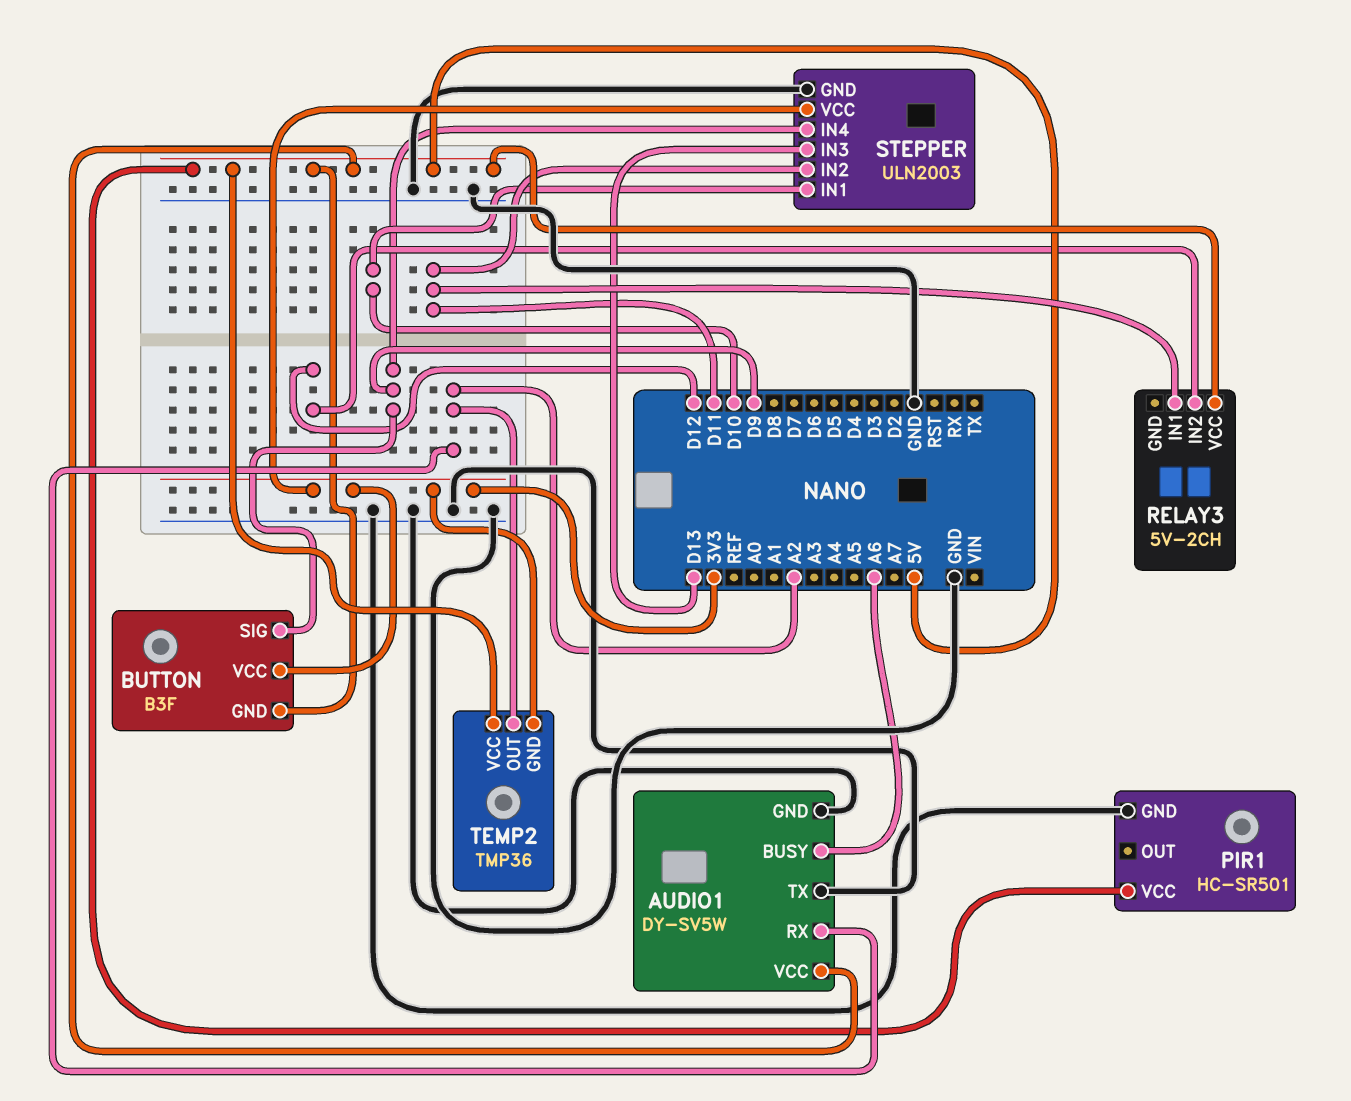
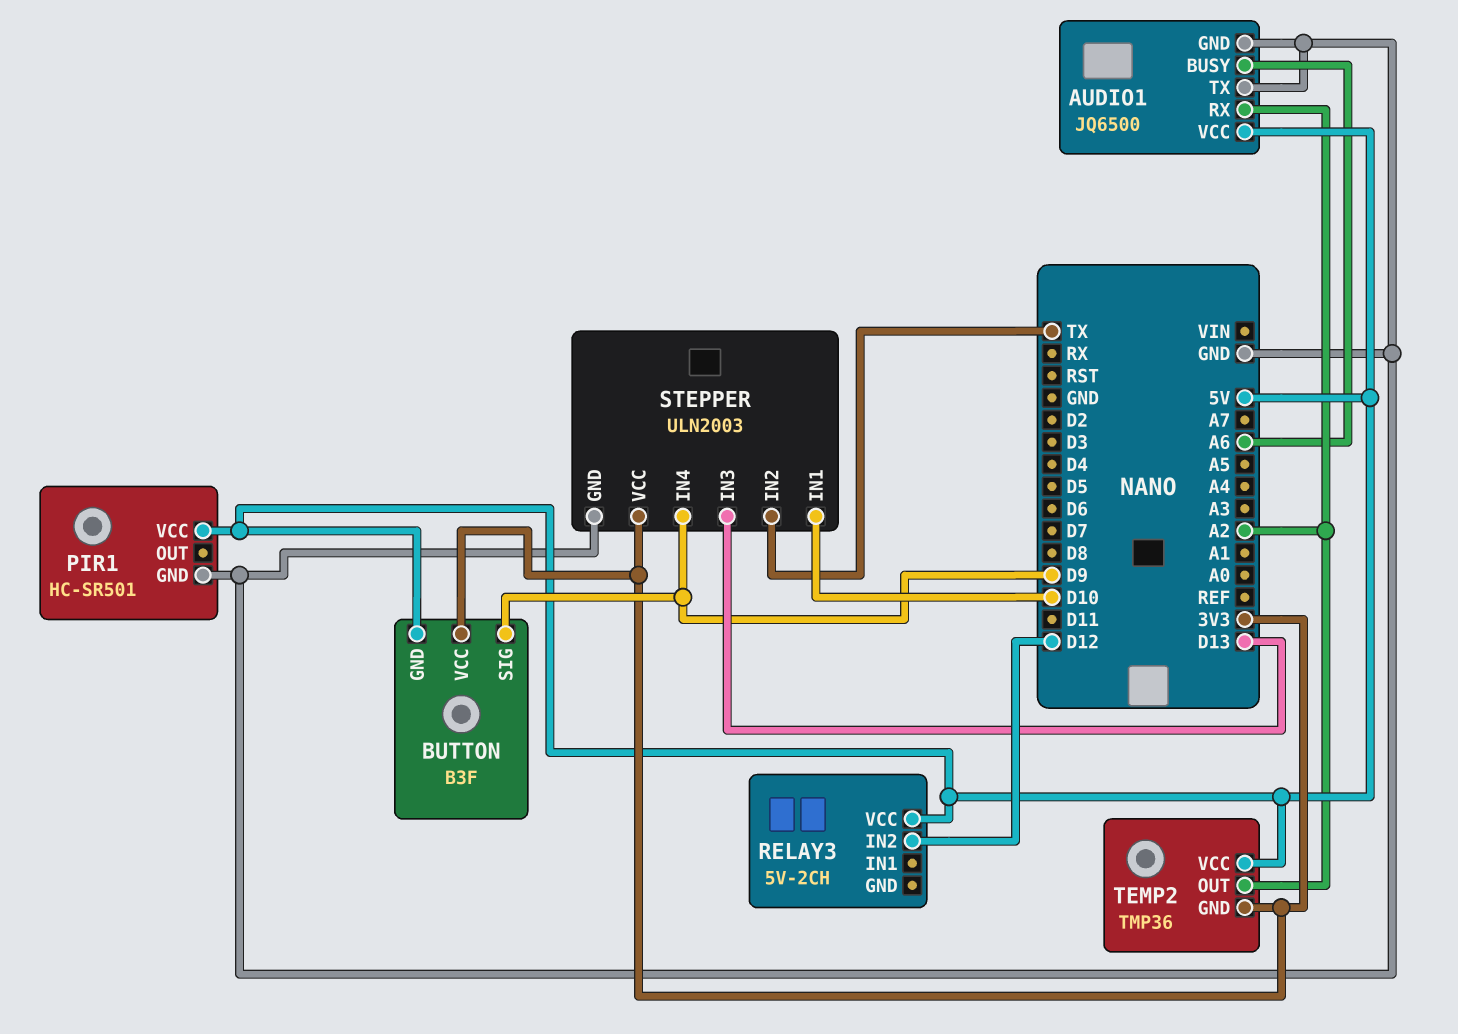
AUDIO1: DY-SV5W -> JQ6500
RELAY3 pin IN1: D11 -> none
STEPPER pin IN2: D11 -> TX

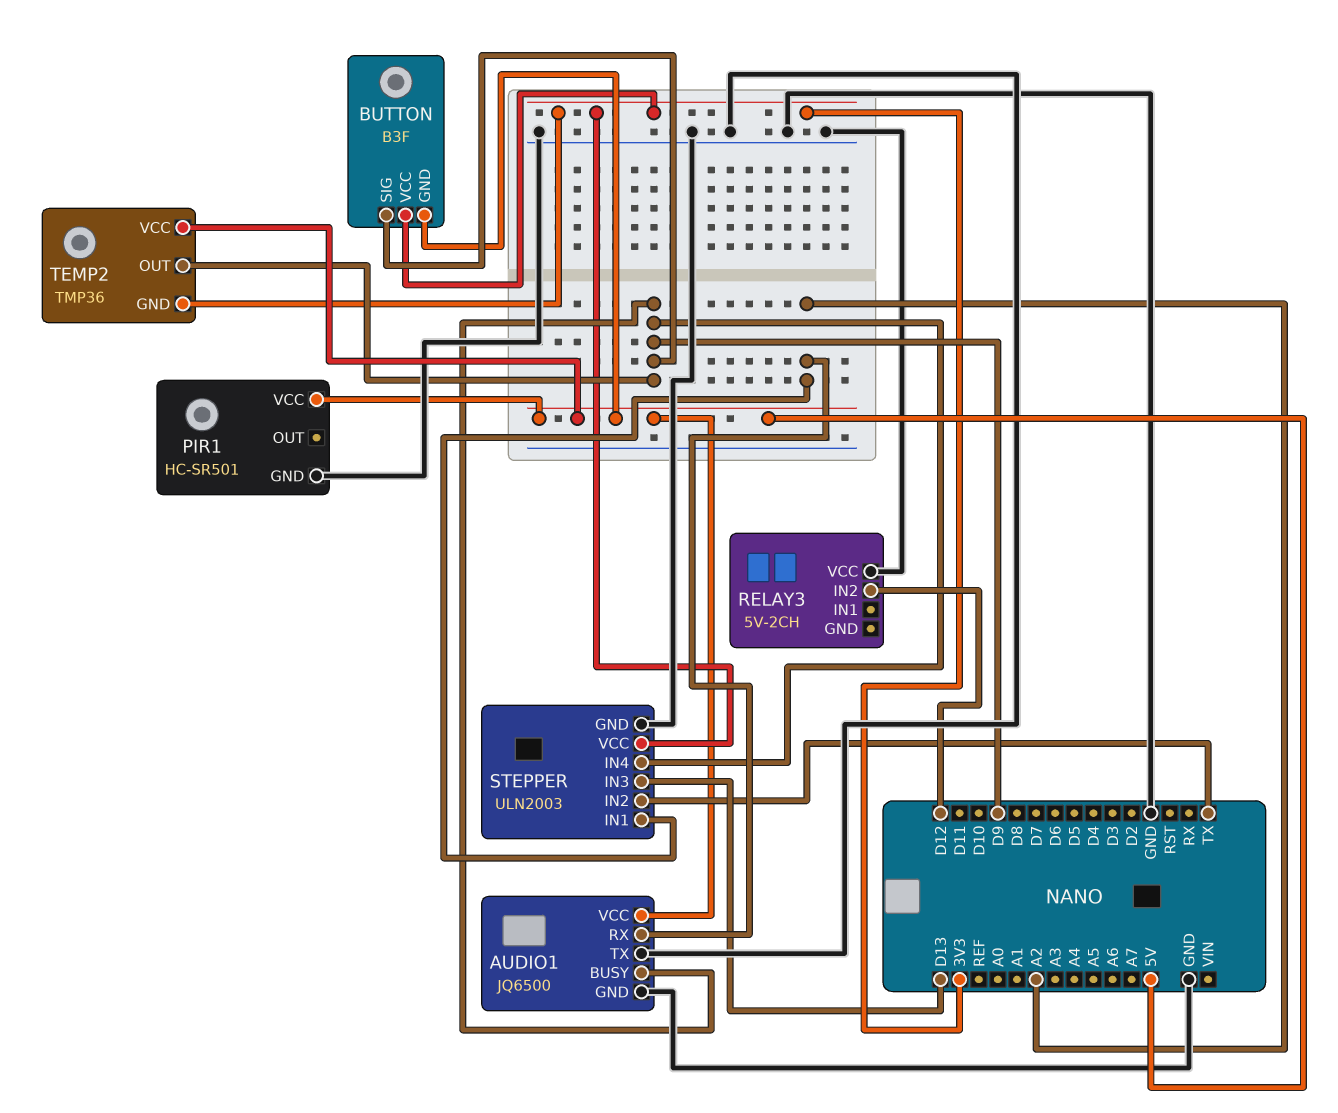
AUDIO1 pin BUSY: A6 -> D9
RELAY3 pin VCC: 5V -> GND
STEPPER pin IN1: D10 -> A2
TEMP2 pin OUT: A2 -> D9

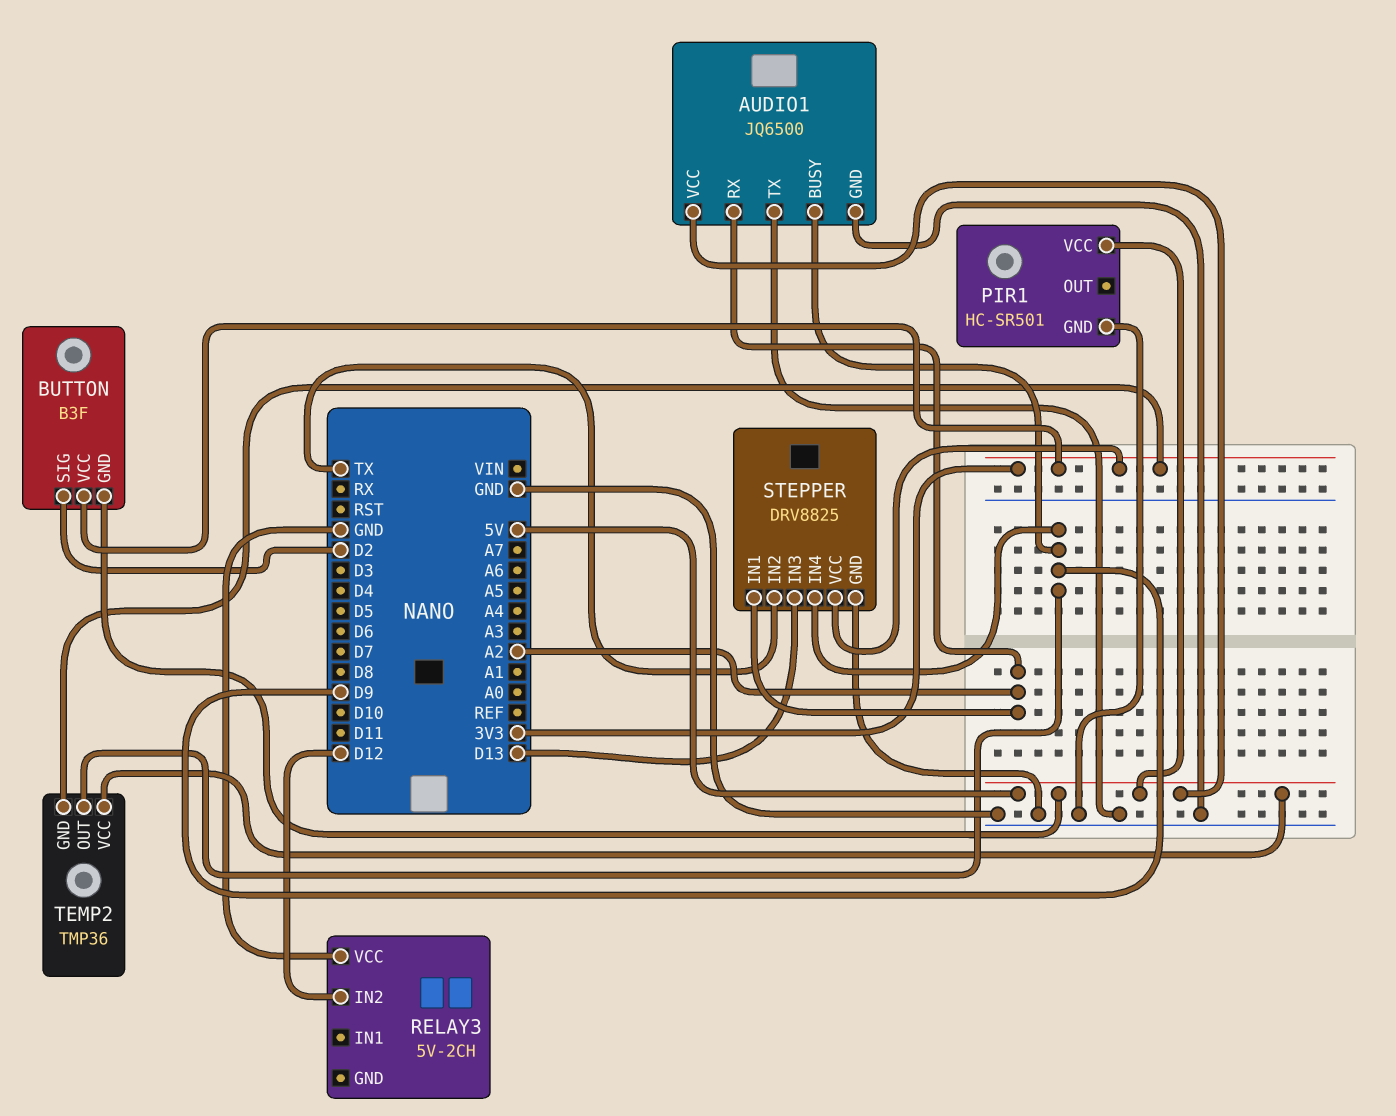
BUTTON pin SIG: D9 -> D2
STEPPER: ULN2003 -> DRV8825

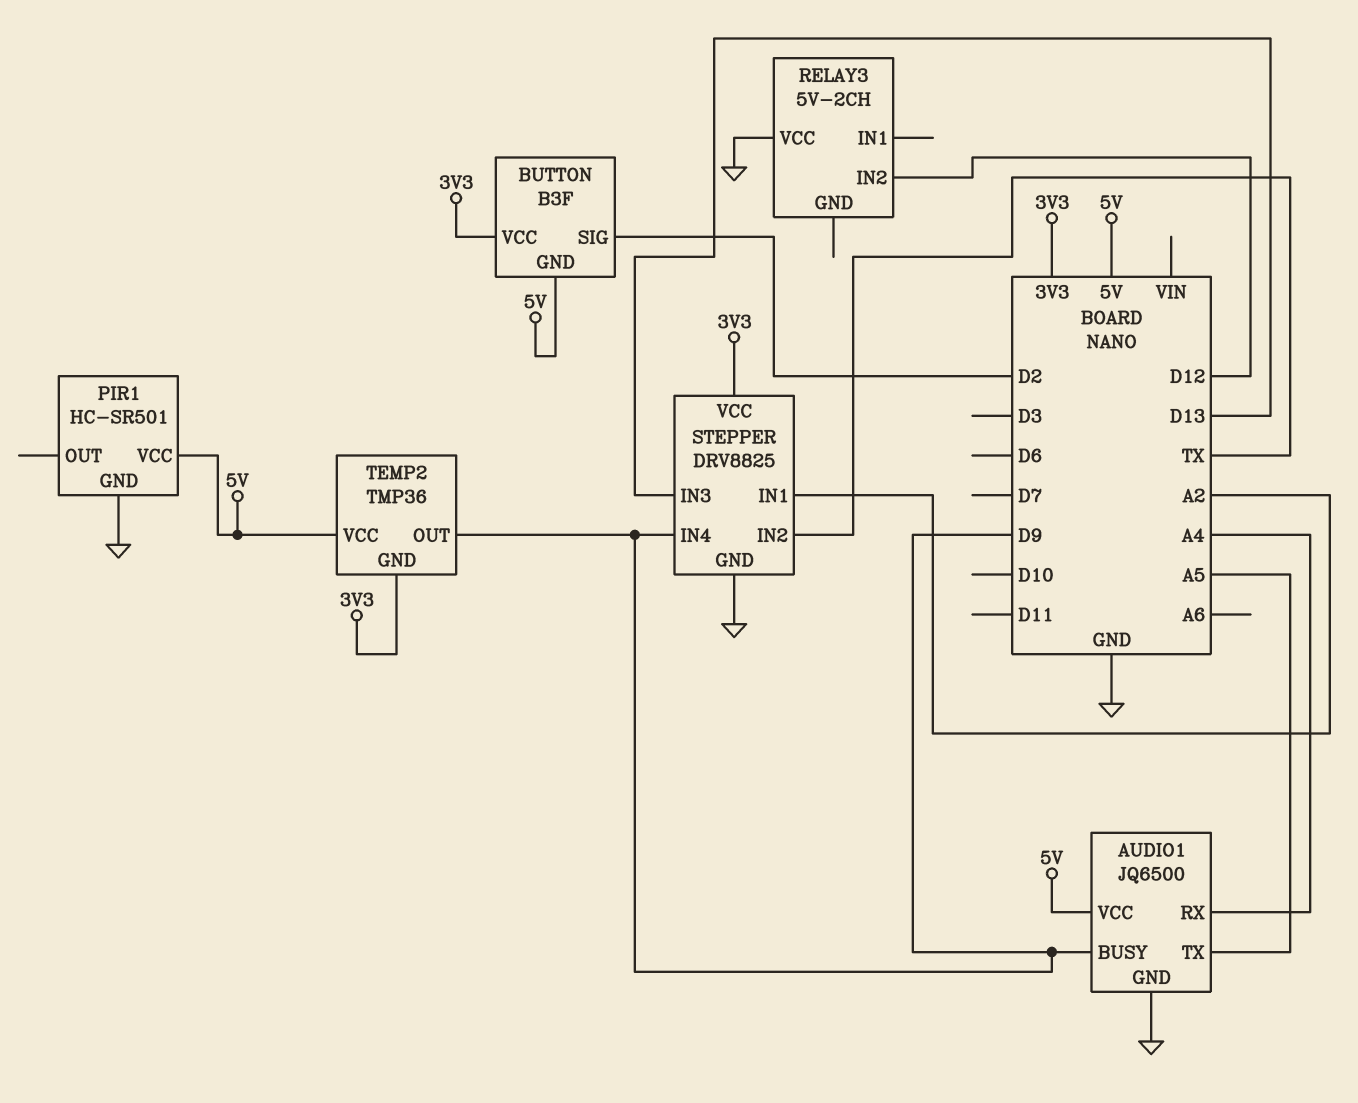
AUDIO1 pin RX: A2 -> A4
AUDIO1 pin TX: GND -> A5

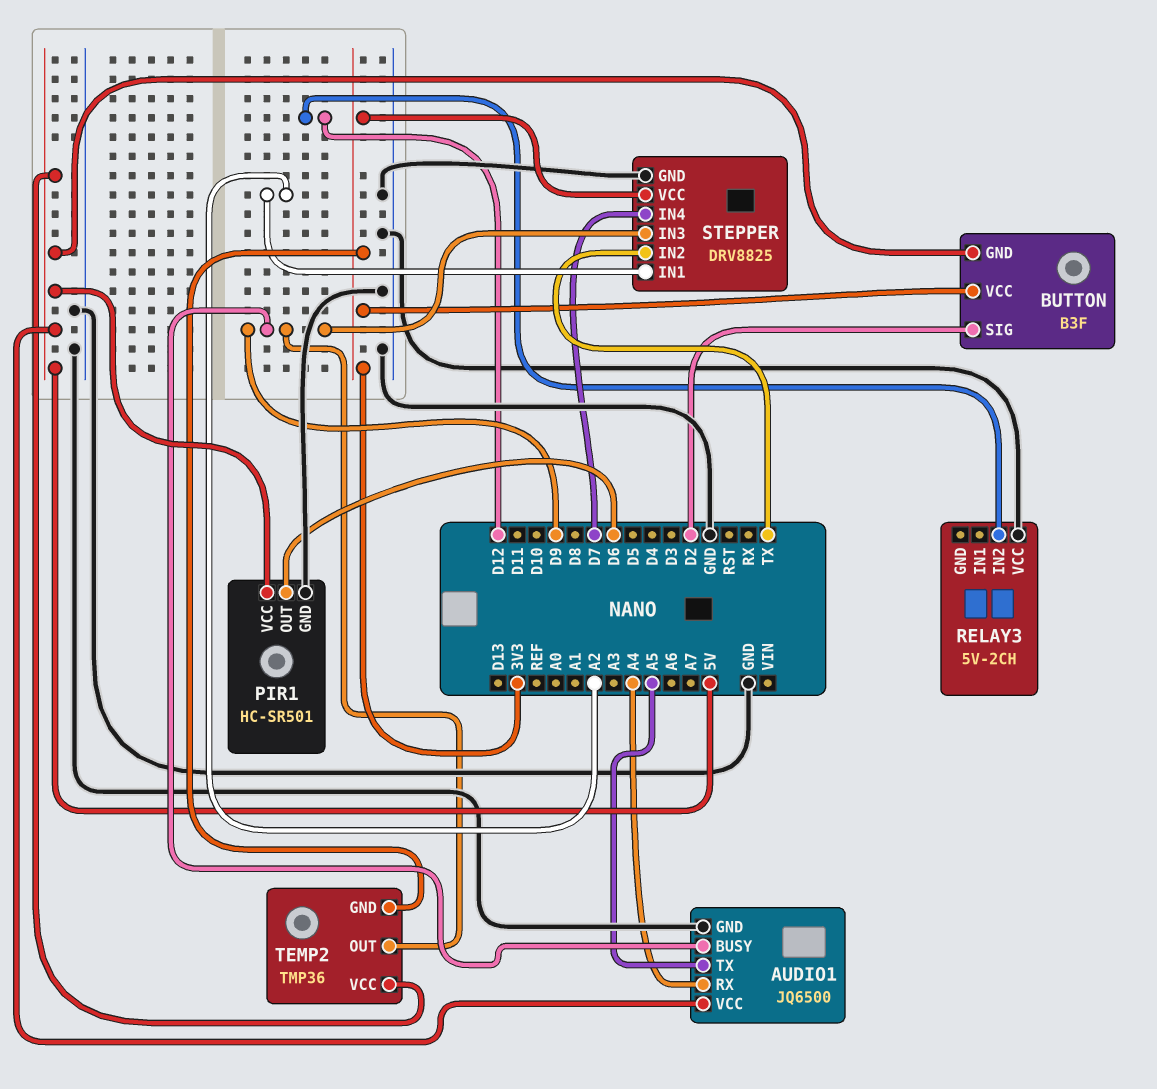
PIR1 pin OUT: none -> D6
STEPPER pin IN3: D13 -> D9
STEPPER pin IN4: D9 -> D7

